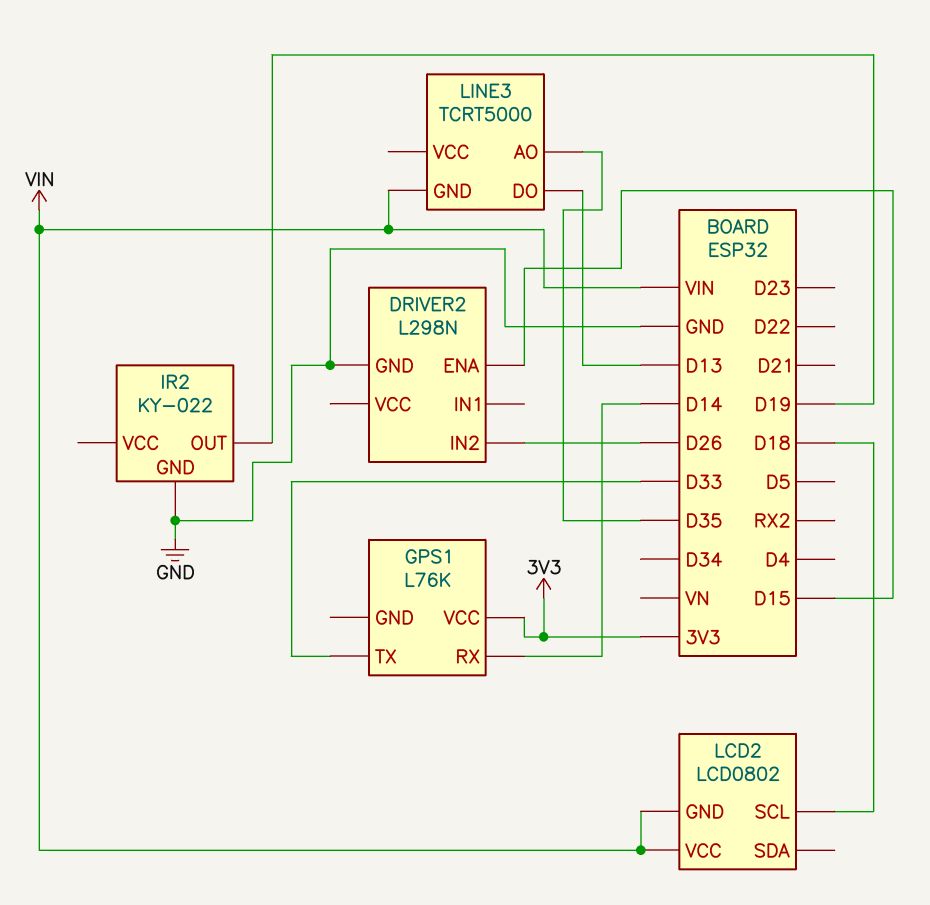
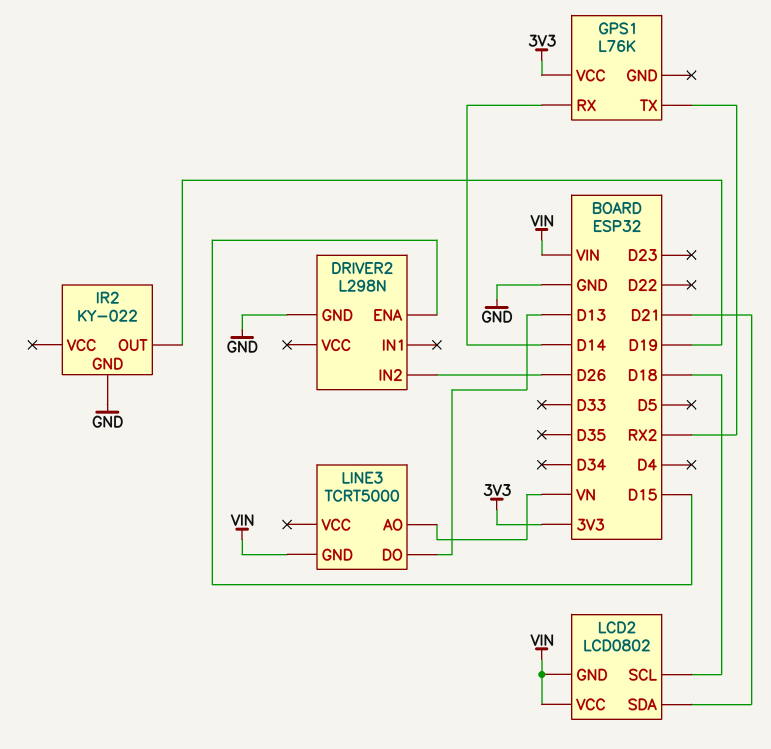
GPS1 pin TX: D33 -> RX2
LCD2 pin SDA: none -> D21
LINE3 pin AO: D35 -> VN

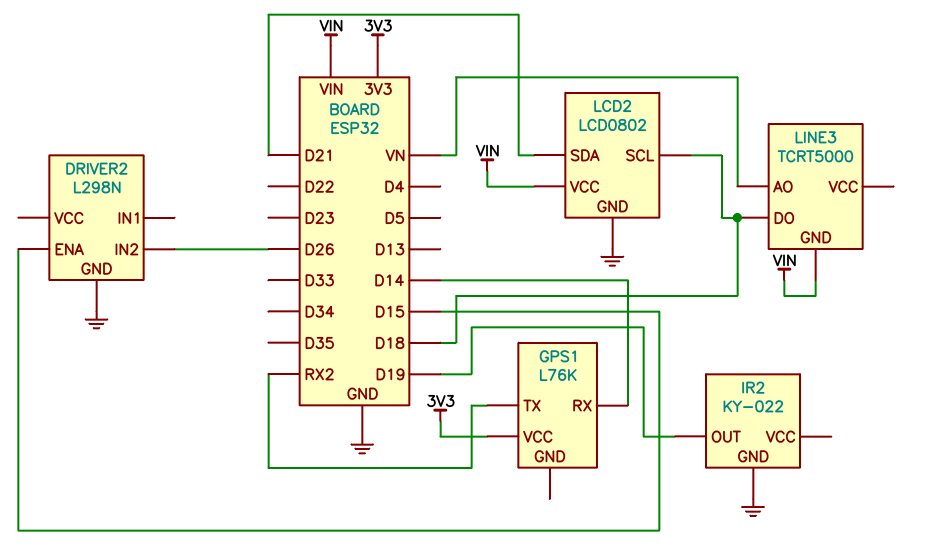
LCD2 pin GND: VIN -> GND
LINE3 pin DO: D13 -> D18

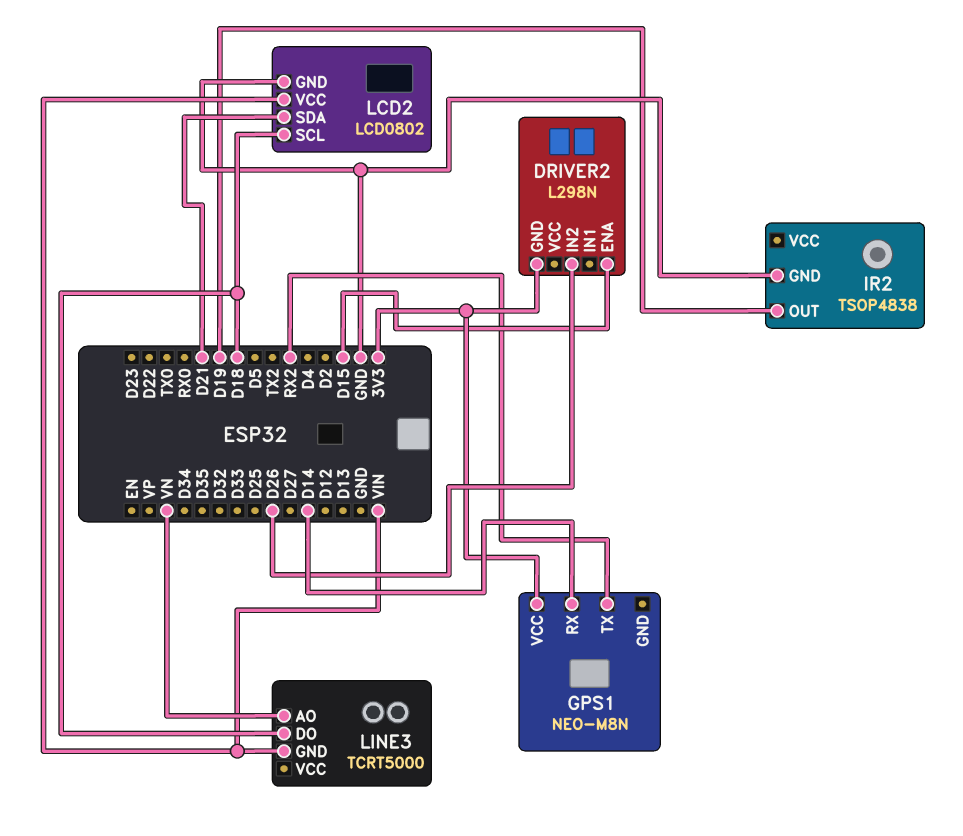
DRIVER2 pin GND: GND -> 3V3
GPS1: L76K -> NEO-M8N
IR2: KY-022 -> TSOP4838

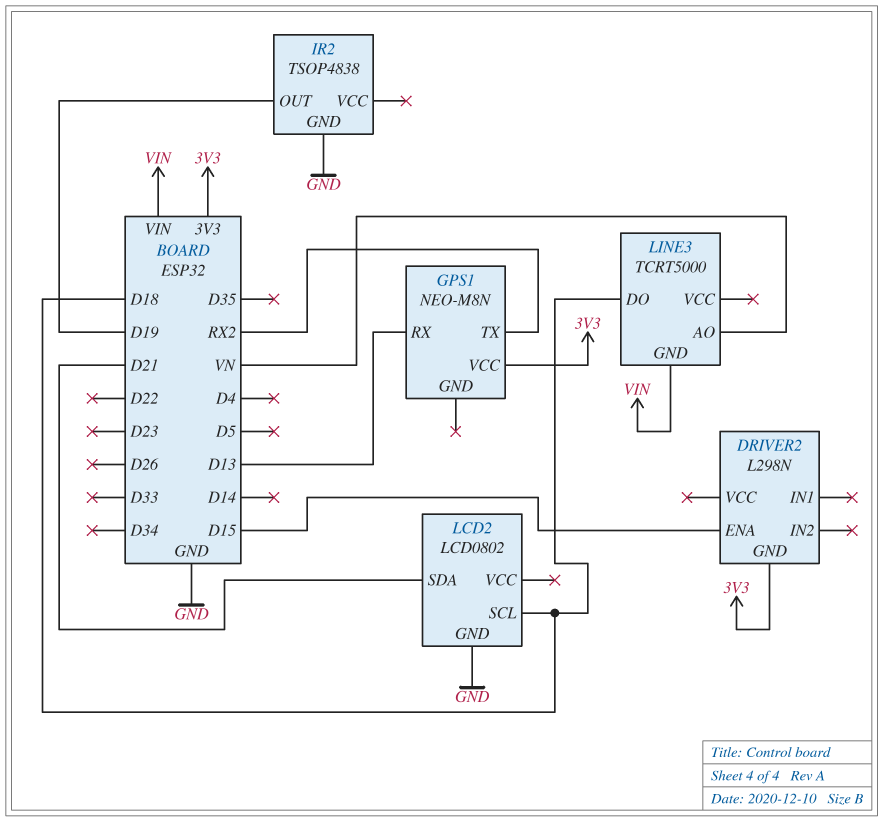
DRIVER2 pin IN2: D26 -> none
GPS1 pin RX: D14 -> D13
LCD2 pin VCC: VIN -> none

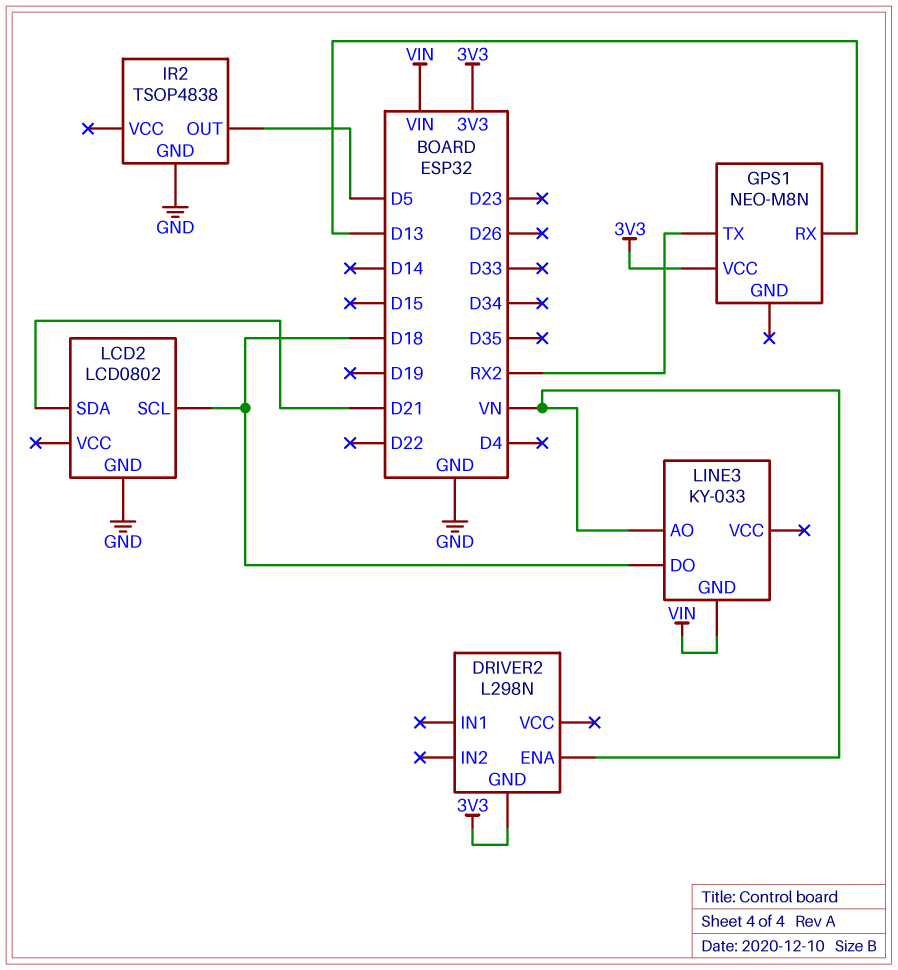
DRIVER2 pin ENA: D15 -> VN
IR2 pin OUT: D19 -> D5
LINE3: TCRT5000 -> KY-033

